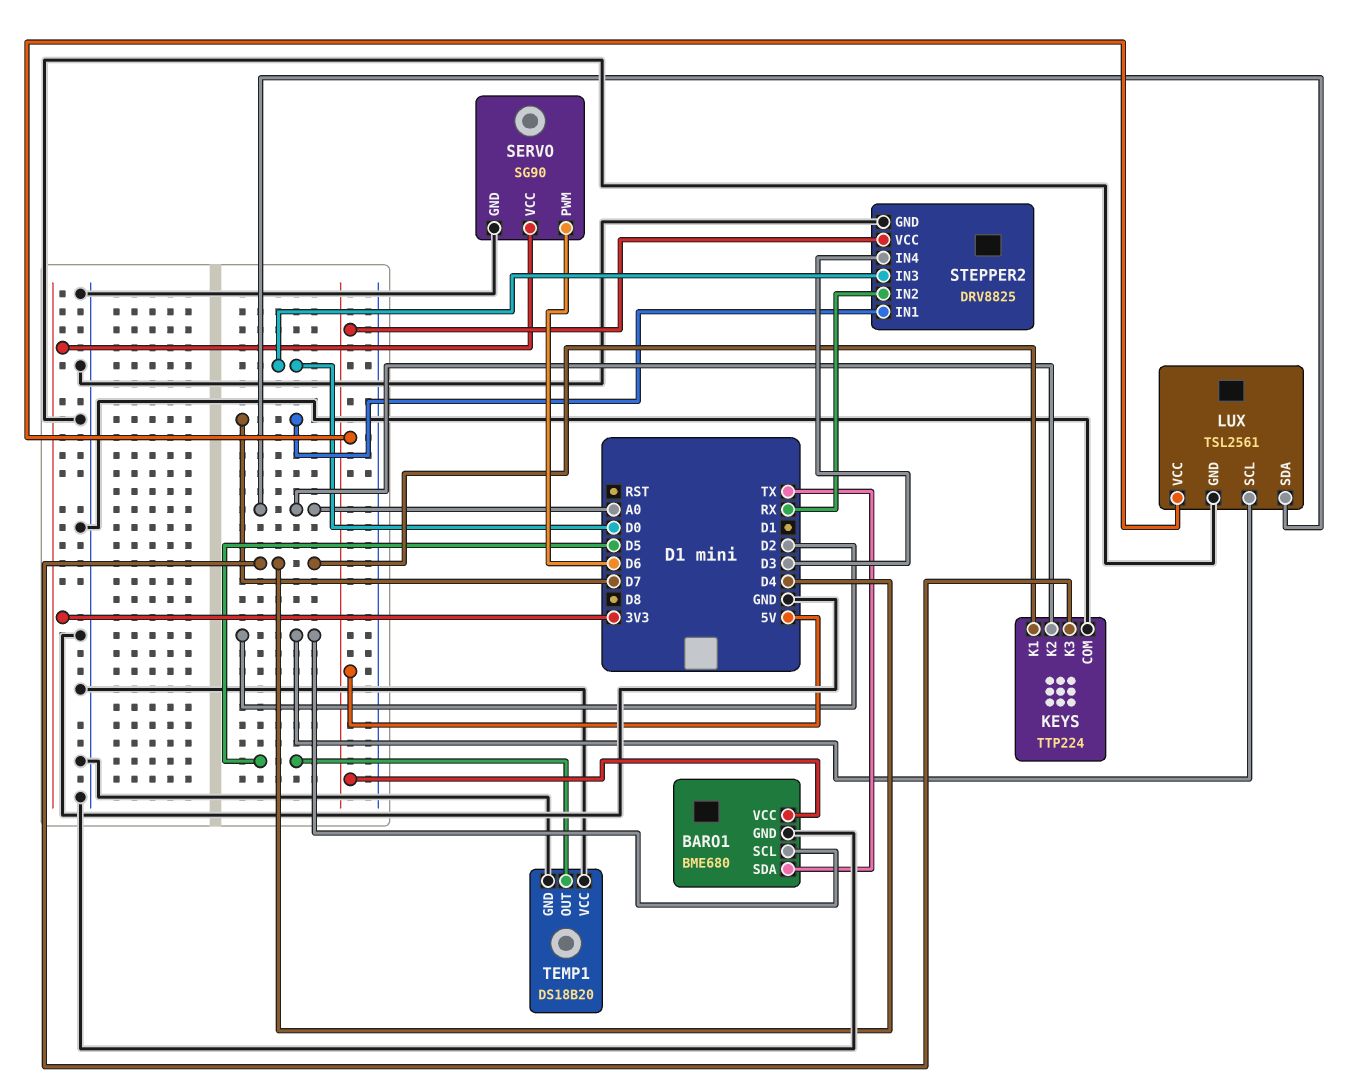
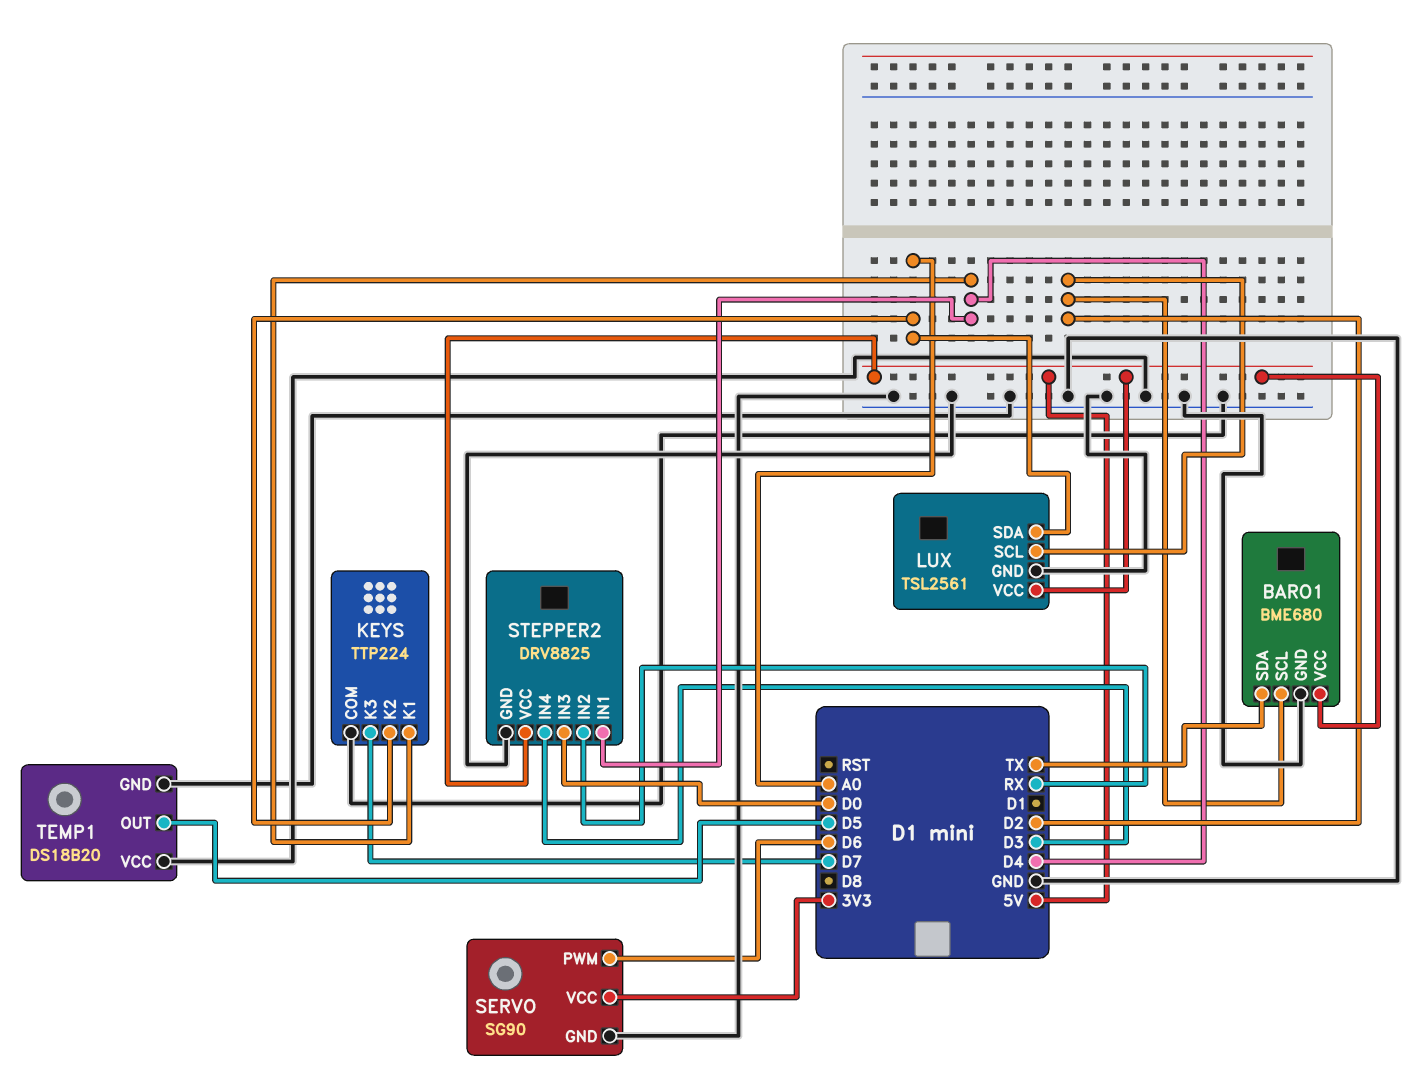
KEYS pin K3: D4 -> D7
STEPPER2 pin IN1: D7 -> D4

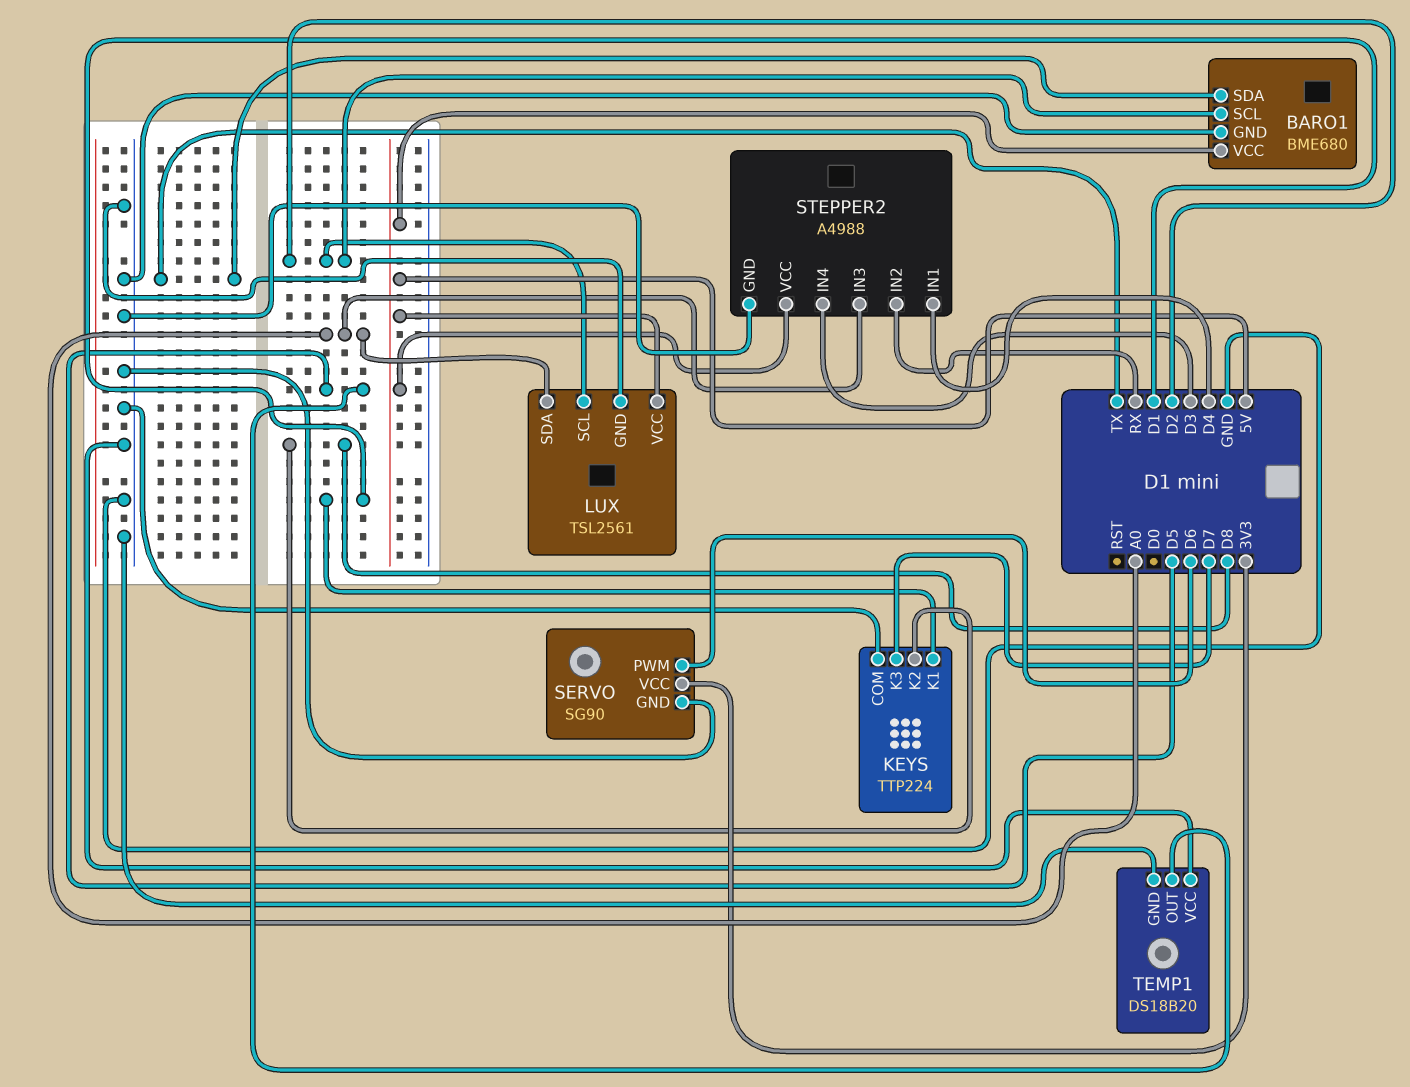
KEYS pin K1: D4 -> D1
KEYS pin K2: A0 -> D8
STEPPER2: DRV8825 -> A4988
STEPPER2 pin IN3: D0 -> A0

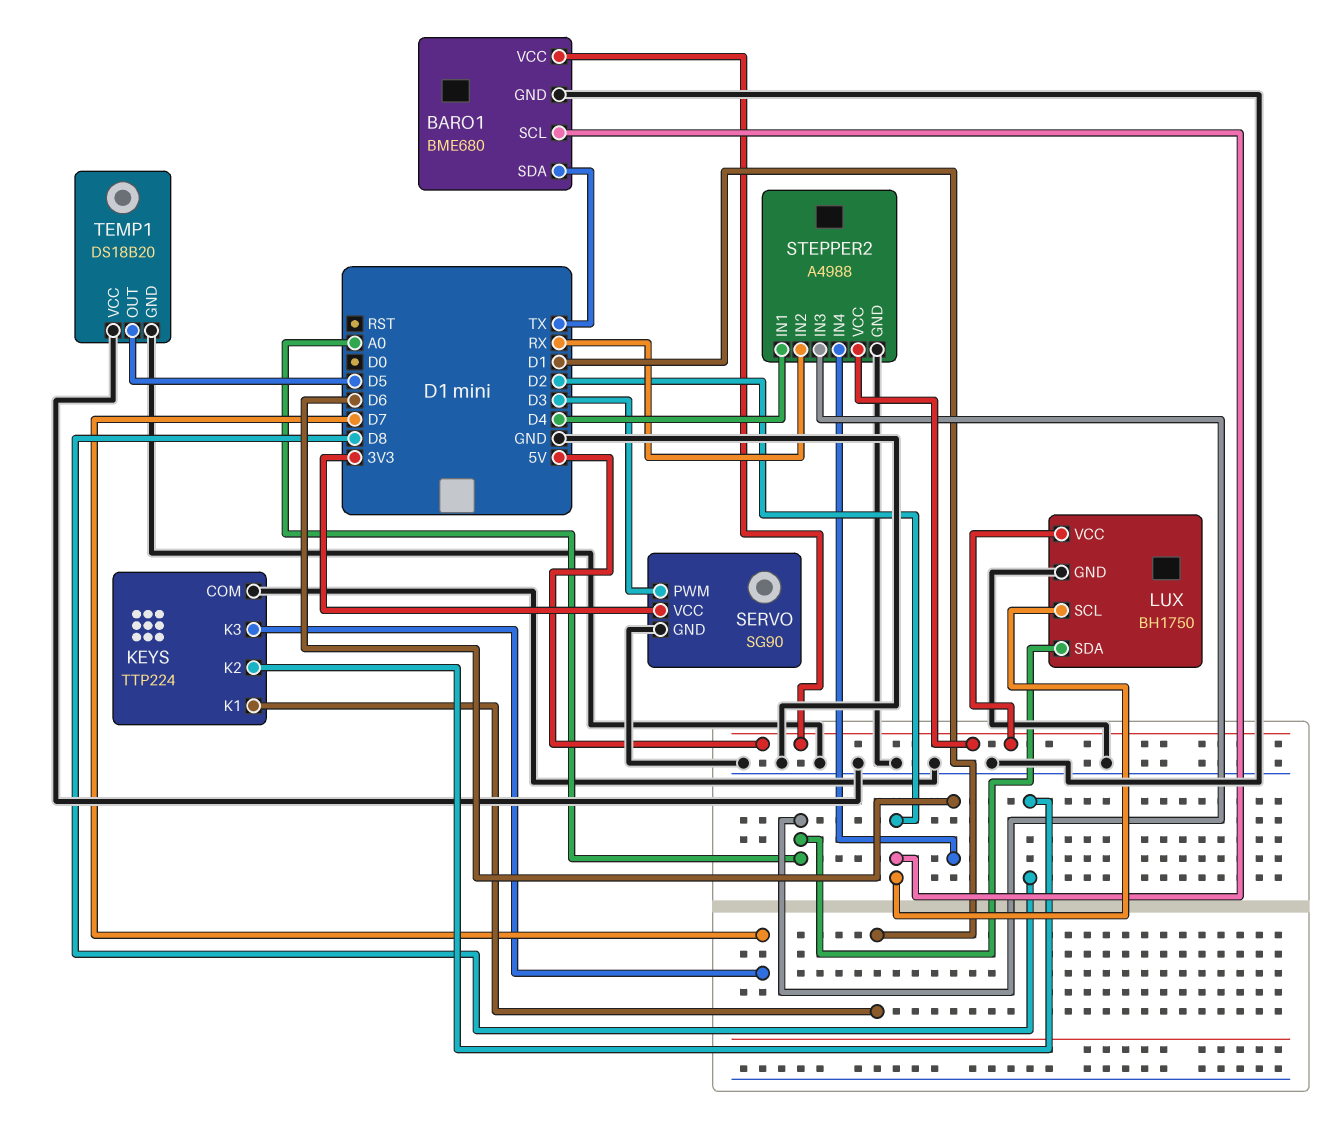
LUX: TSL2561 -> BH1750
SERVO pin PWM: D6 -> D3
STEPPER2 pin IN4: D3 -> D6

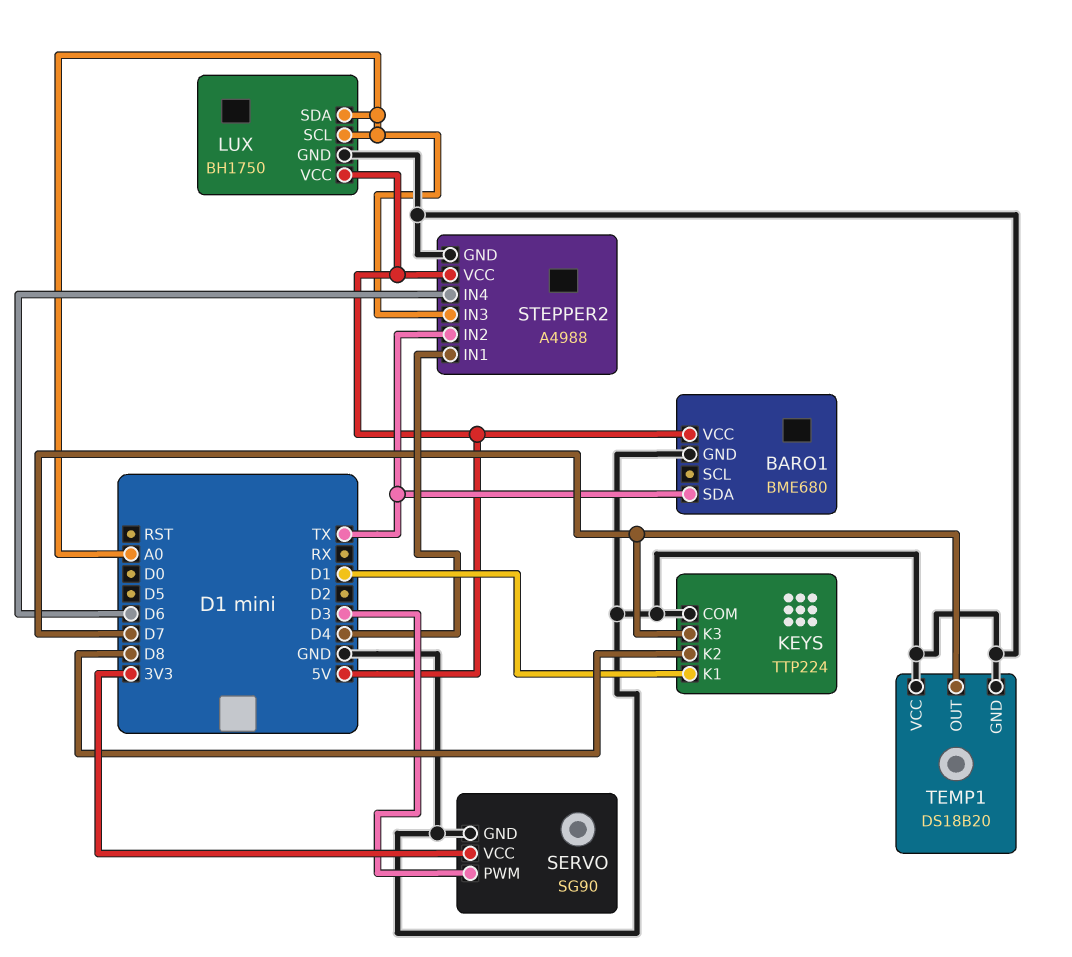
BARO1 pin SCL: D2 -> none
LUX pin SCL: D2 -> A0
STEPPER2 pin IN2: RX -> TX
TEMP1 pin OUT: D5 -> D7

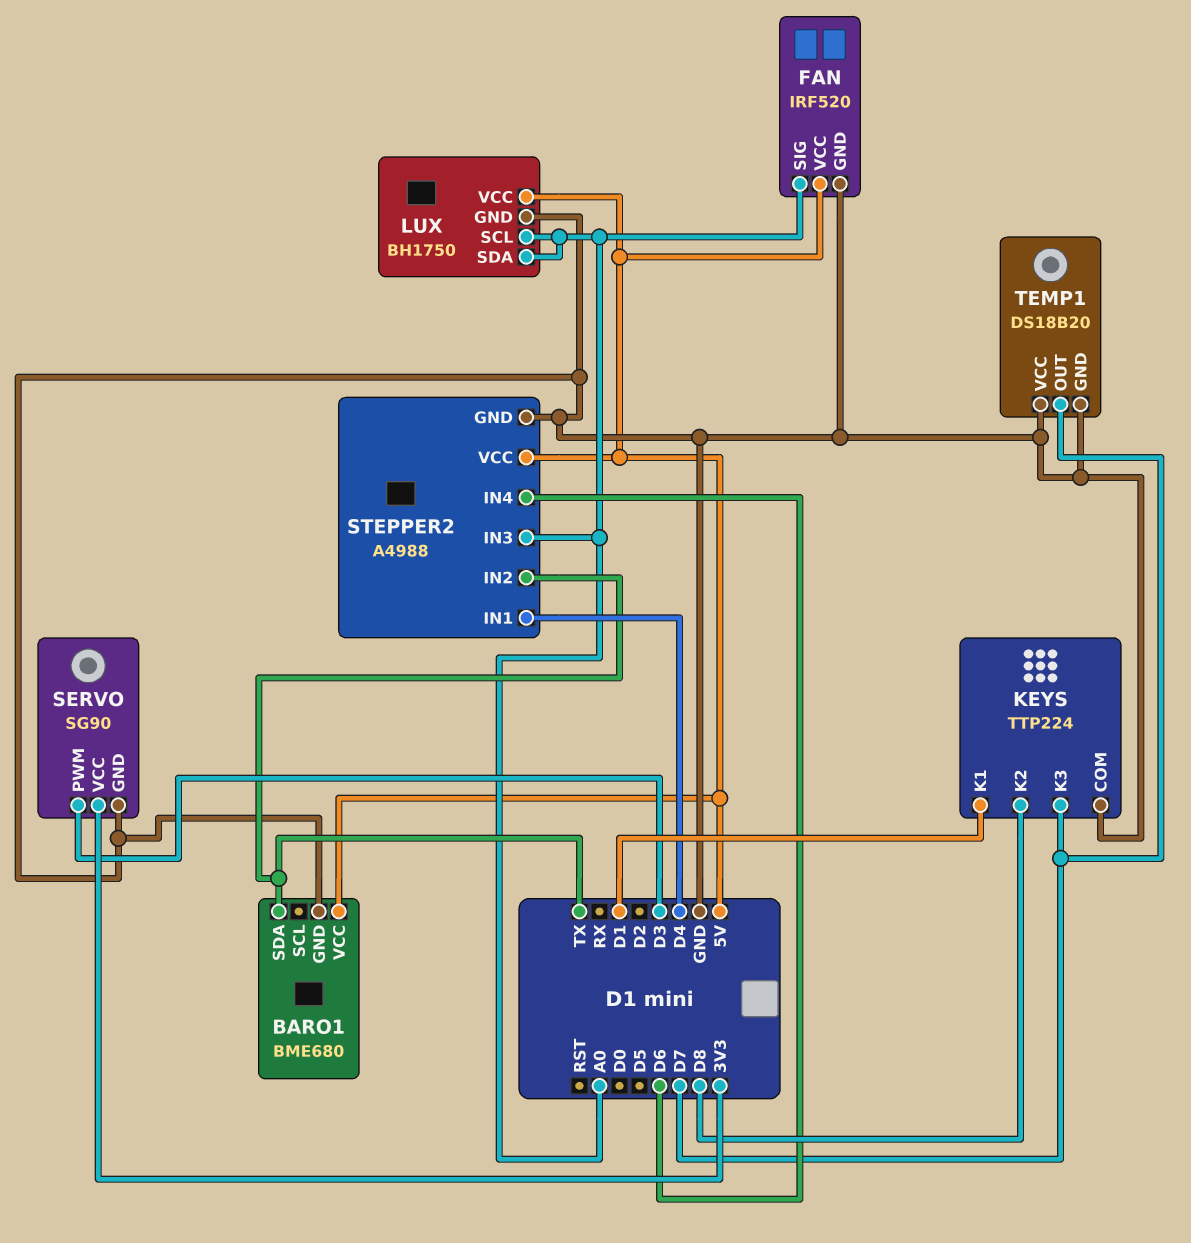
FAN: none -> IRF520
FAN pin GND: none -> GND
FAN pin SIG: none -> A0
FAN pin VCC: none -> 5V

